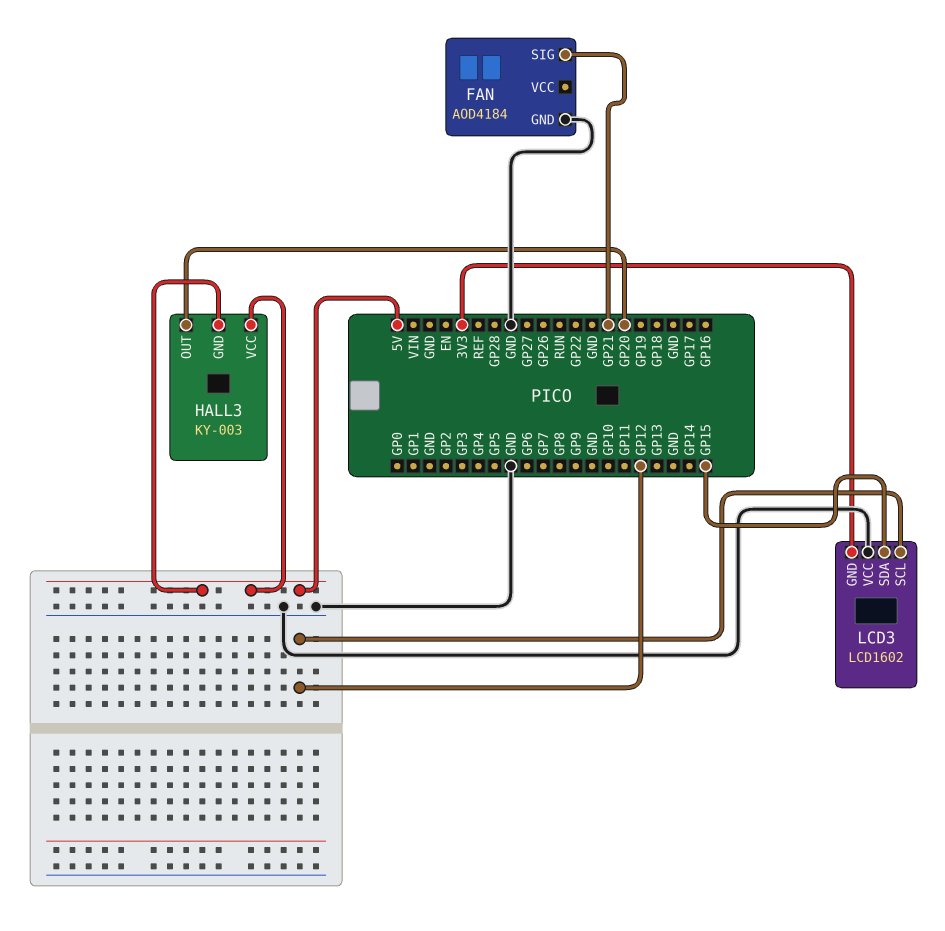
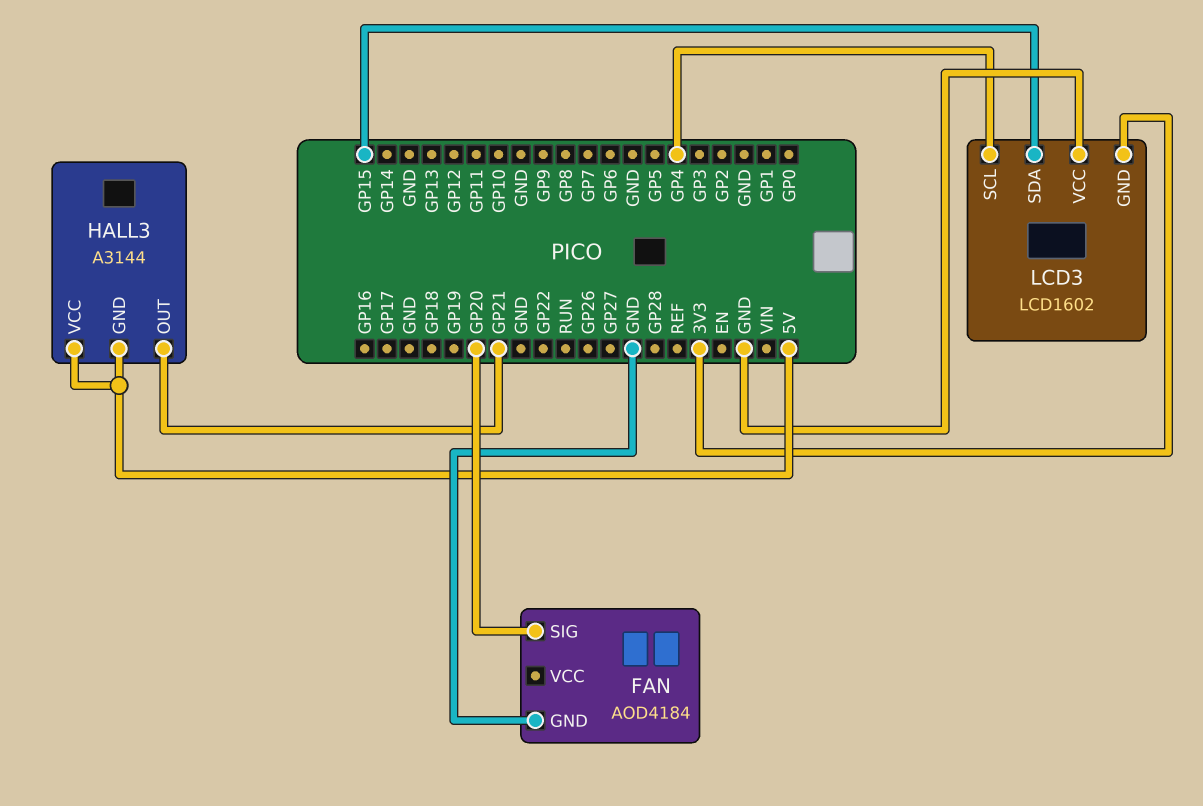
FAN pin SIG: GP21 -> GP20
HALL3: KY-003 -> A3144
HALL3 pin OUT: GP20 -> GP21
LCD3 pin SCL: GP12 -> GP4

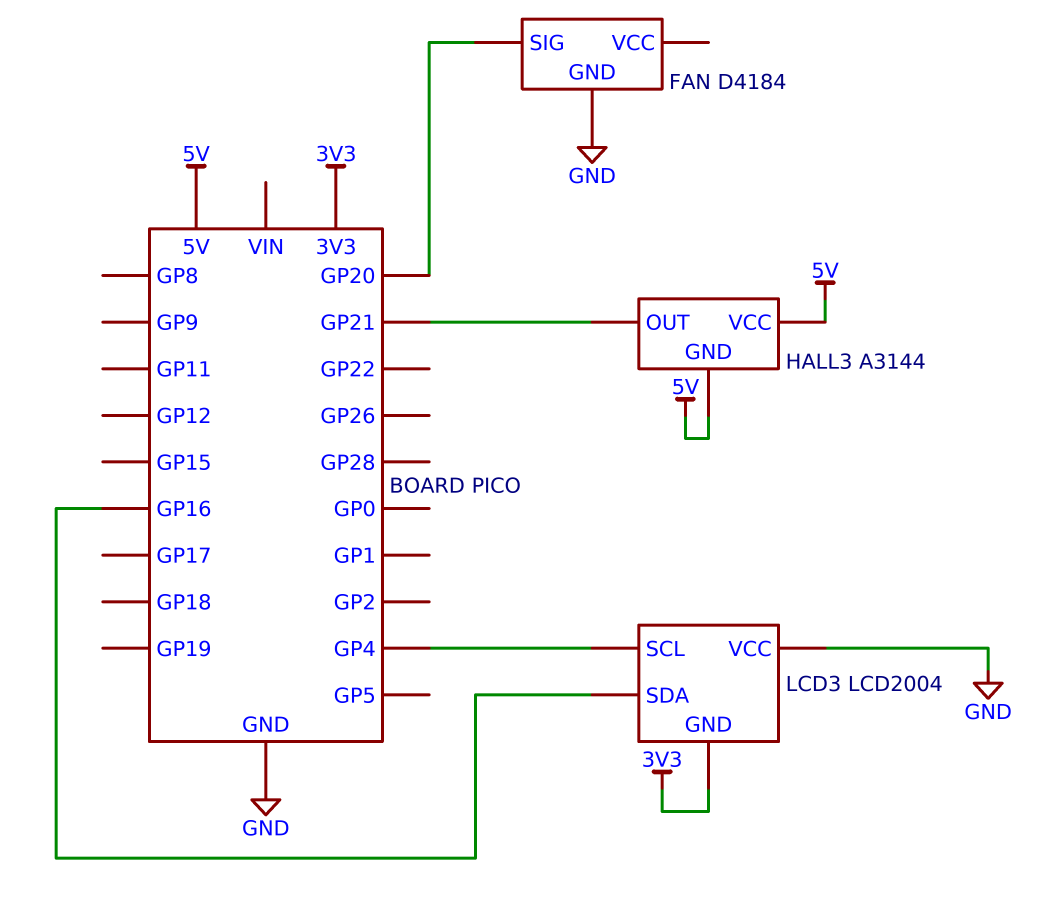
FAN: AOD4184 -> D4184
LCD3: LCD1602 -> LCD2004
LCD3 pin SDA: GP15 -> GP16

